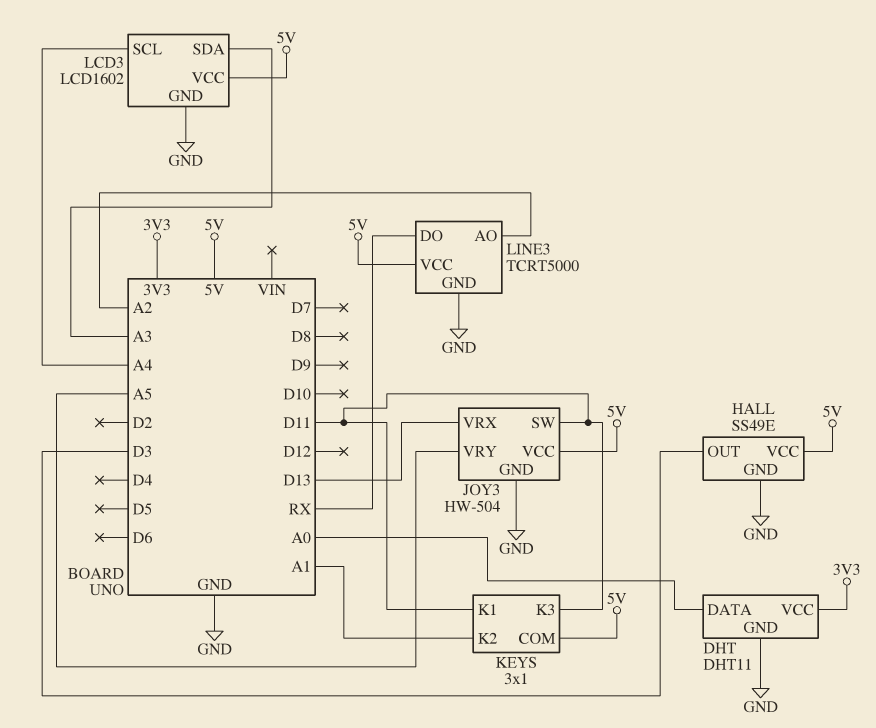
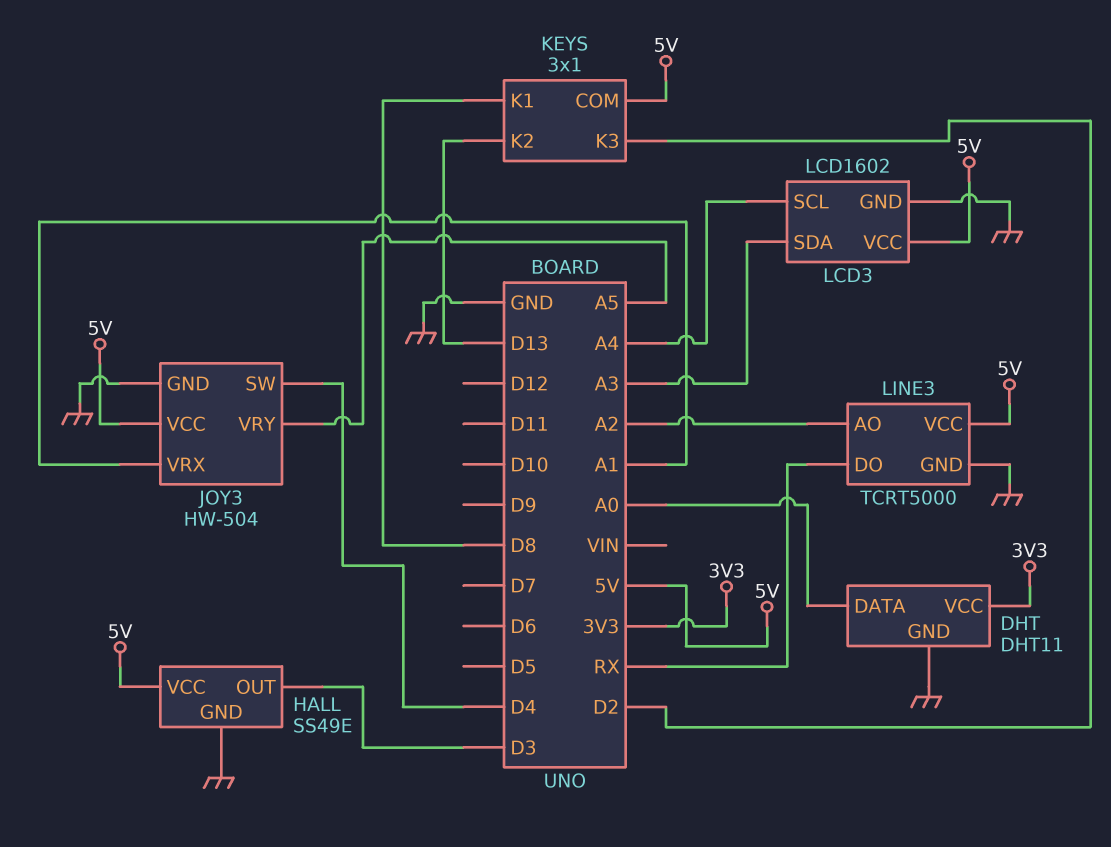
JOY3 pin SW: D11 -> D4
JOY3 pin VRX: D13 -> A1
KEYS pin K1: D11 -> D8
KEYS pin K2: A1 -> D13
KEYS pin K3: D11 -> D2

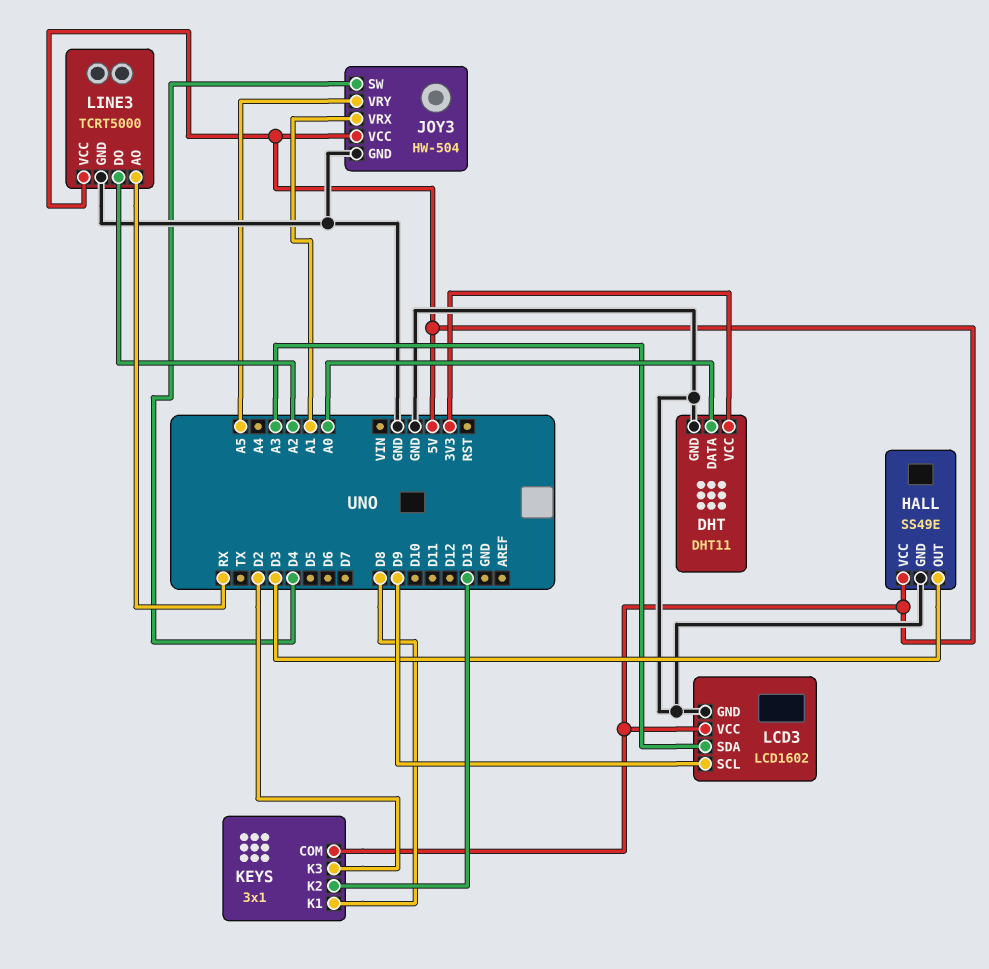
LCD3 pin SCL: A4 -> D9
LINE3 pin AO: A2 -> RX
LINE3 pin DO: RX -> A2

